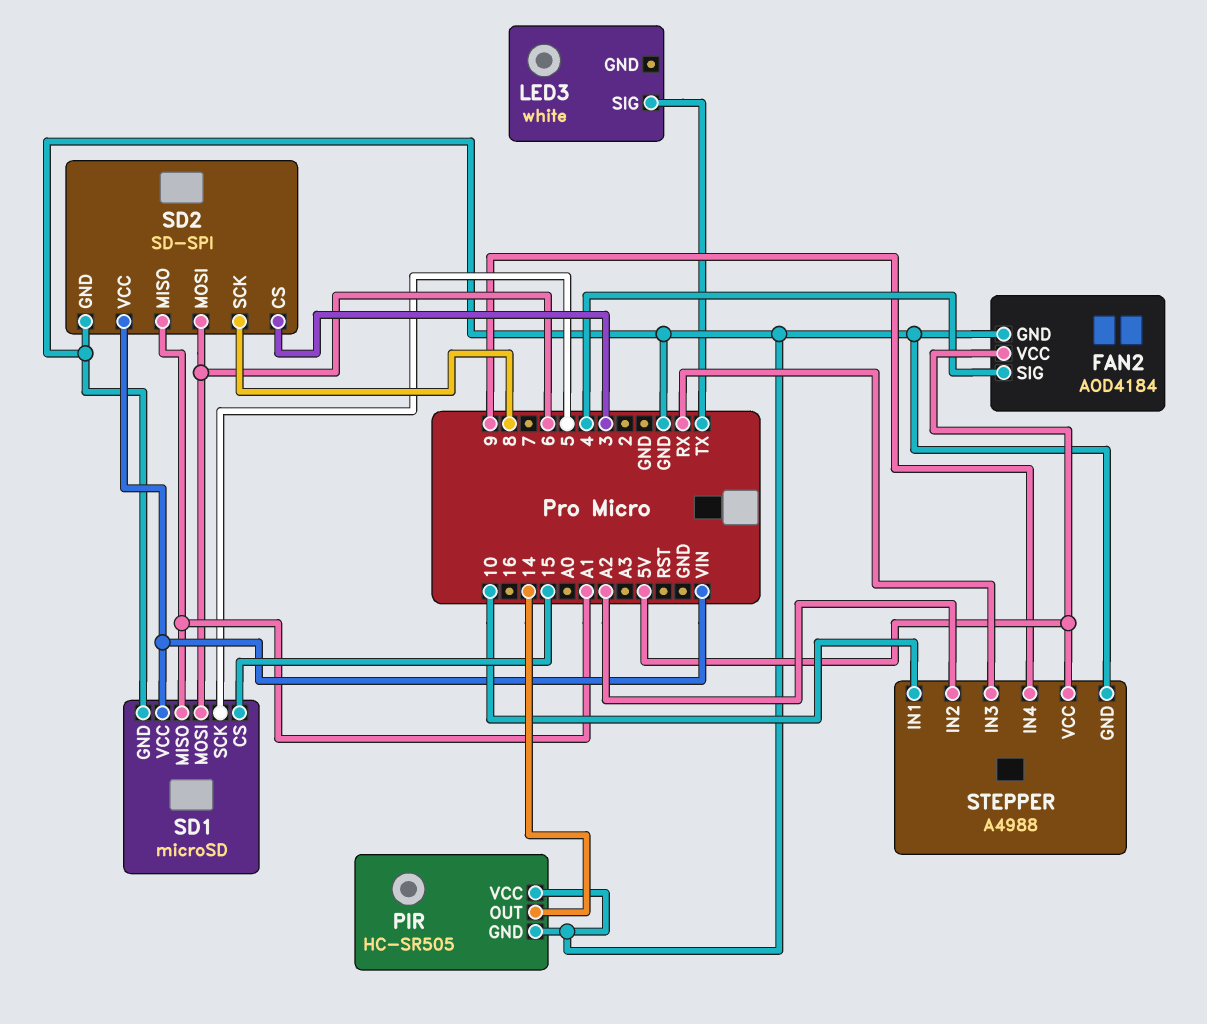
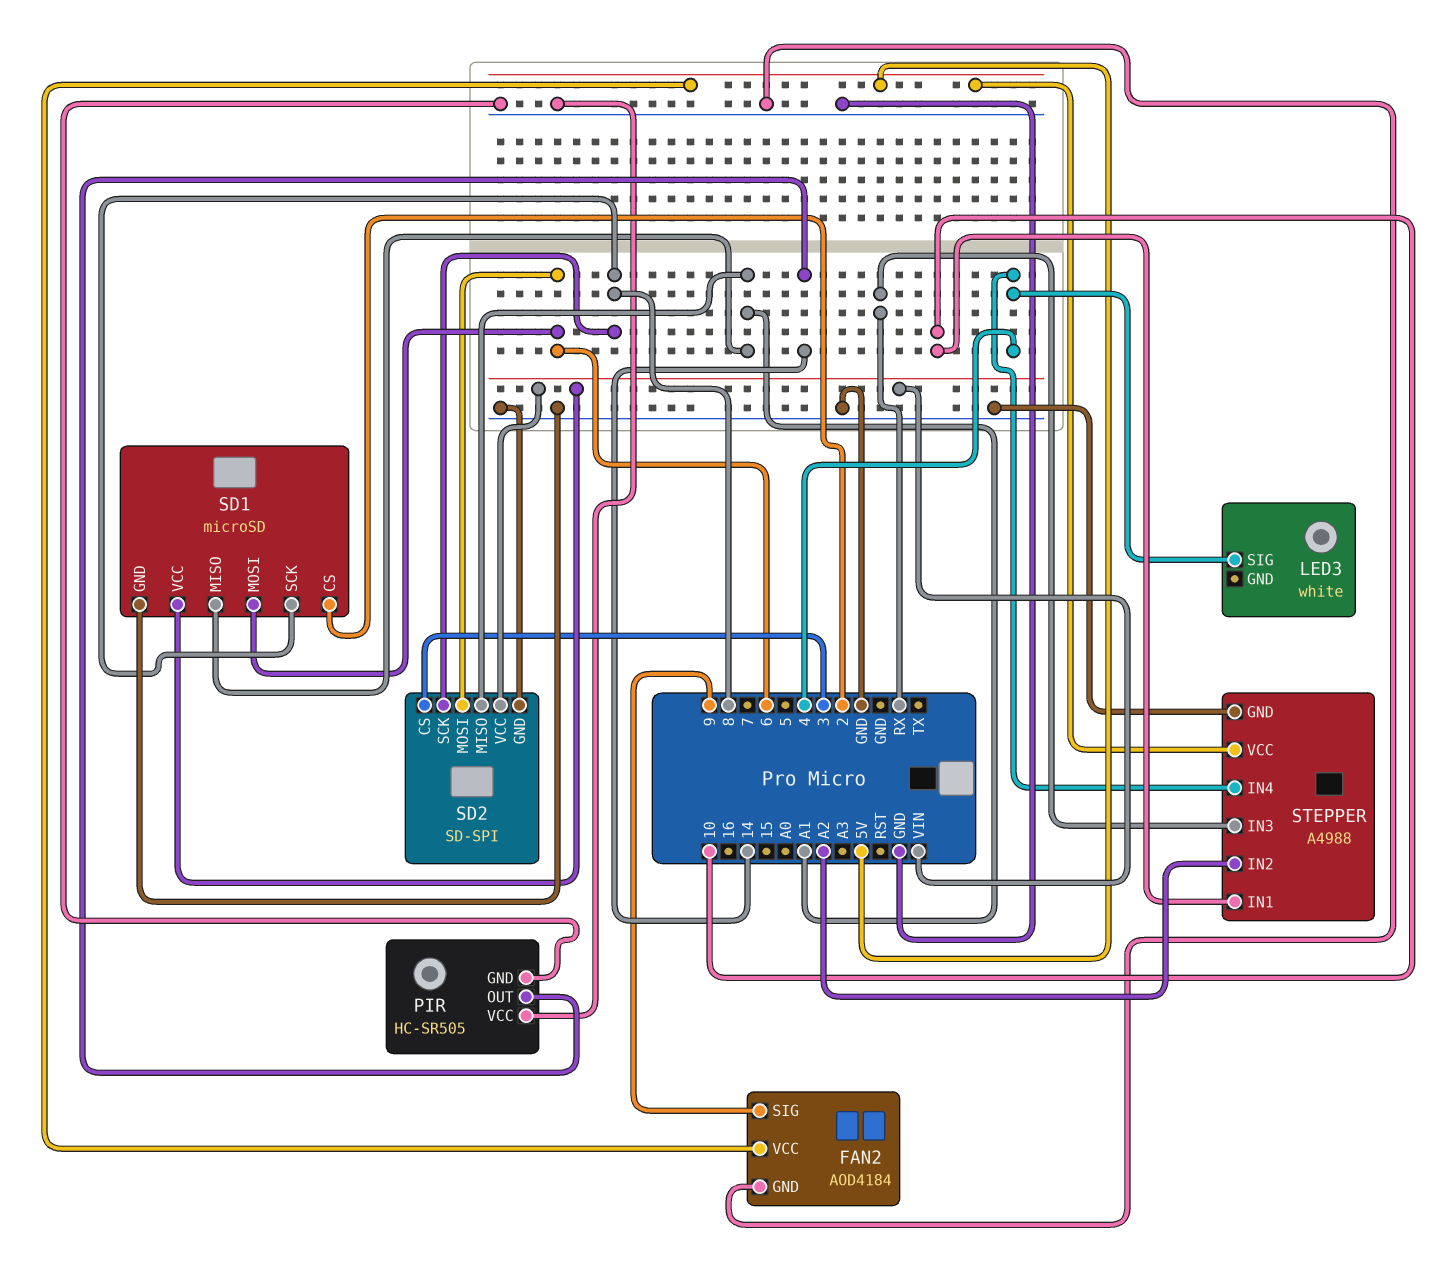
FAN2 pin SIG: 4 -> 9
LED3 pin SIG: TX -> 4
SD1 pin CS: 15 -> 2
SD1 pin SCK: 5 -> 8
STEPPER pin IN4: 9 -> 4

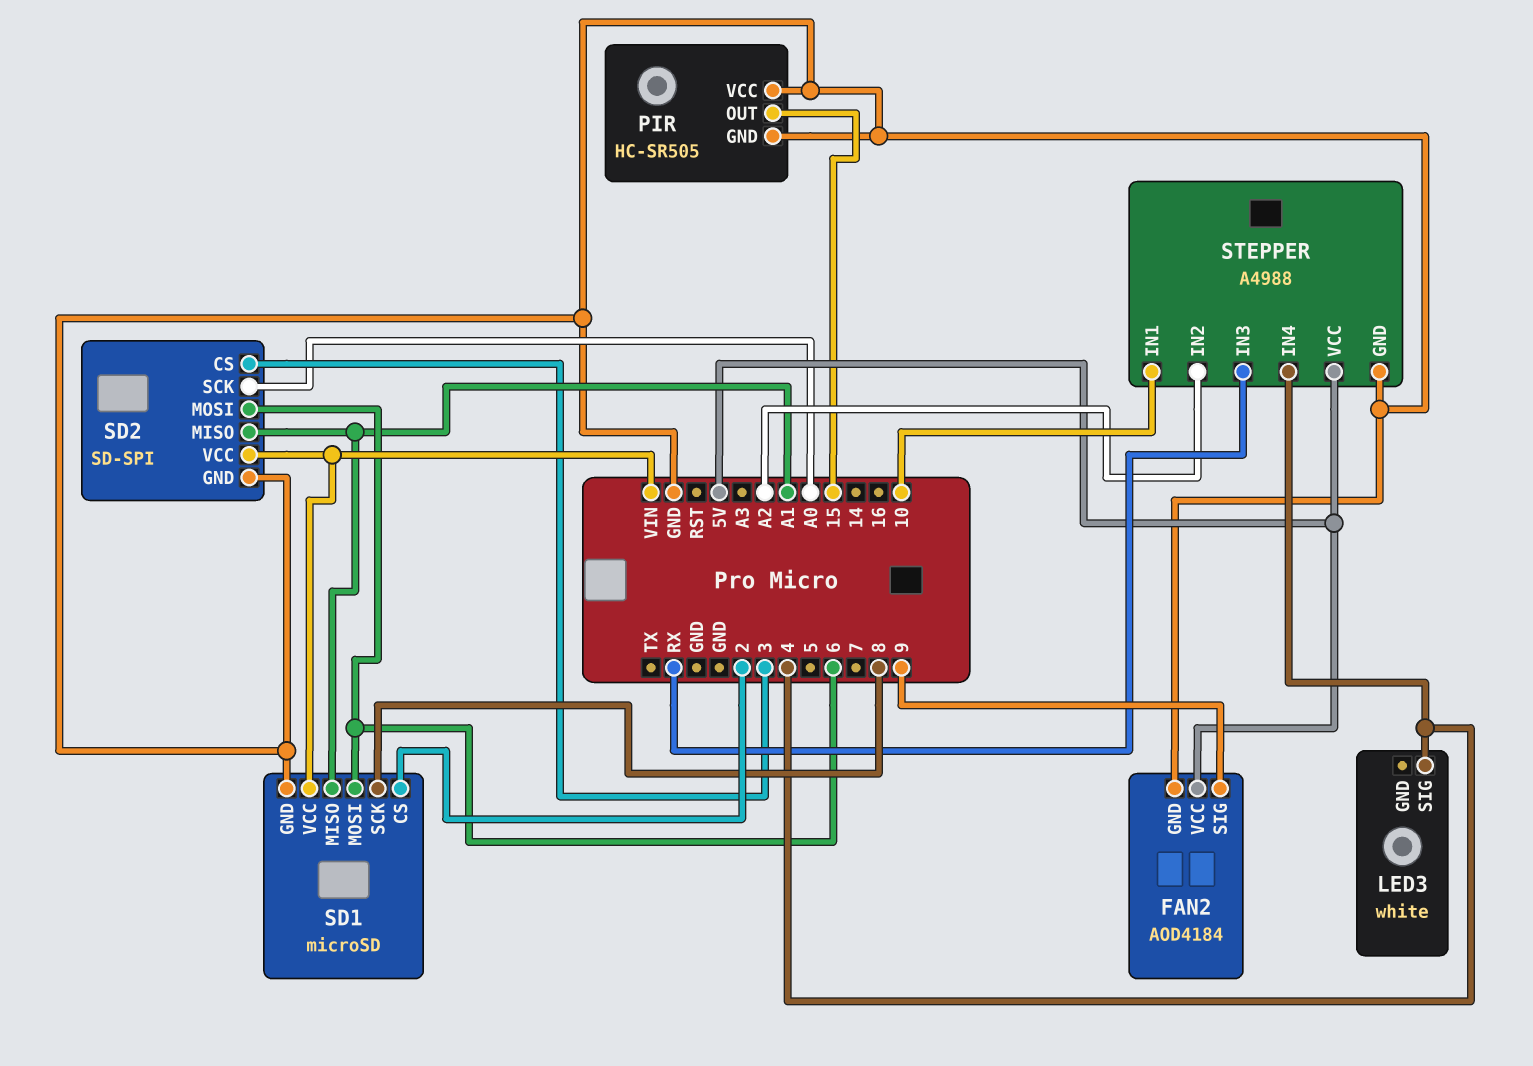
PIR pin OUT: 14 -> 15
SD2 pin SCK: 8 -> A0

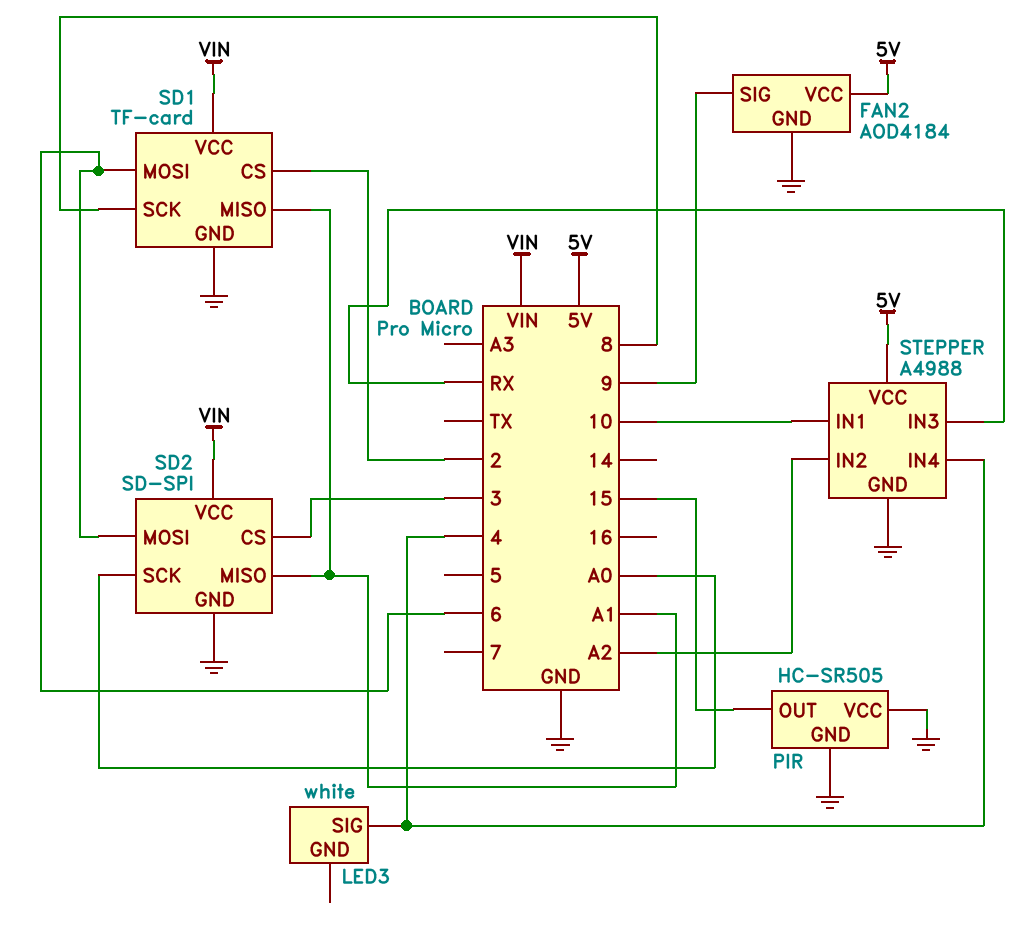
SD1: microSD -> TF-card

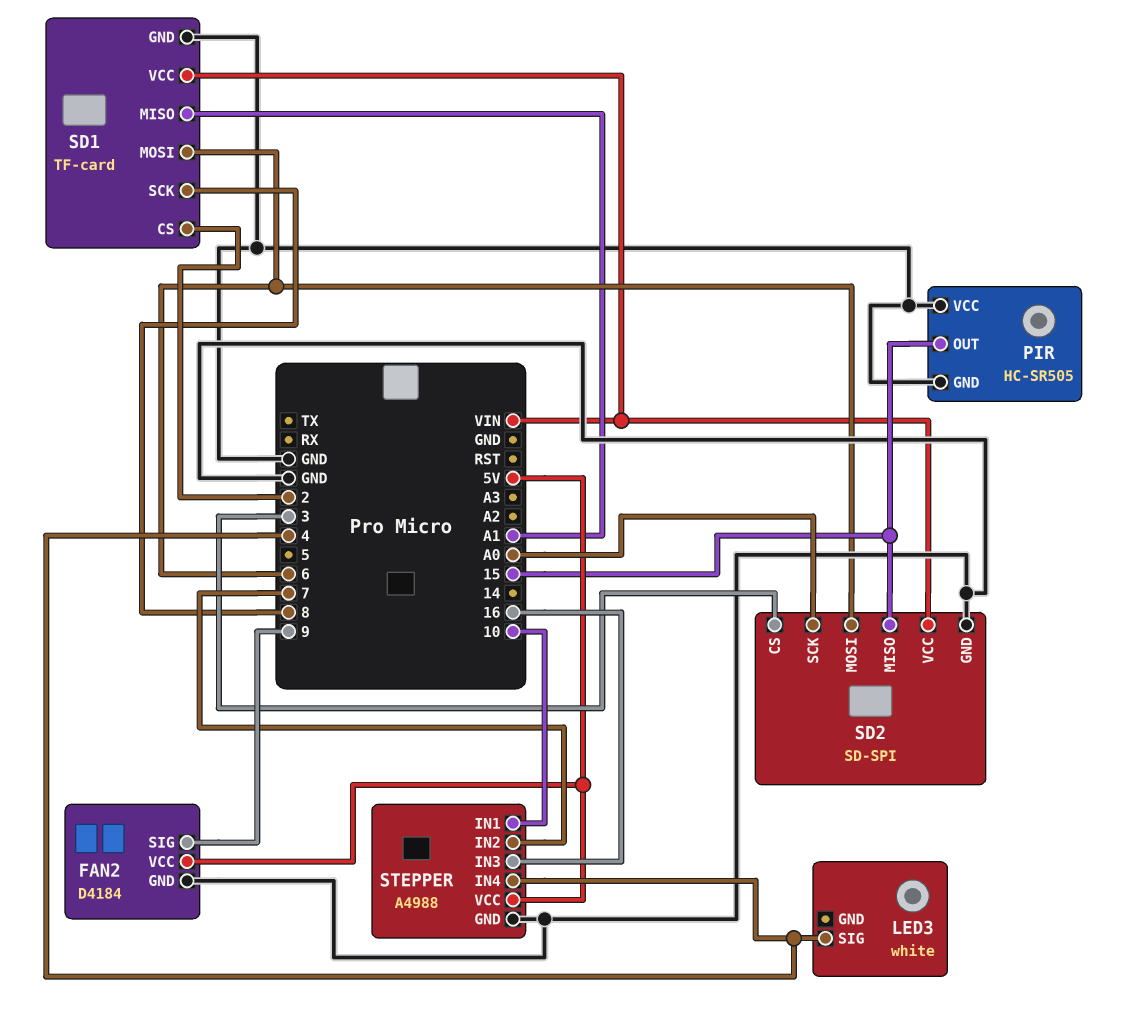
FAN2: AOD4184 -> D4184
SD2 pin MISO: A1 -> 15
STEPPER pin IN2: A2 -> 7
STEPPER pin IN3: RX -> 16

